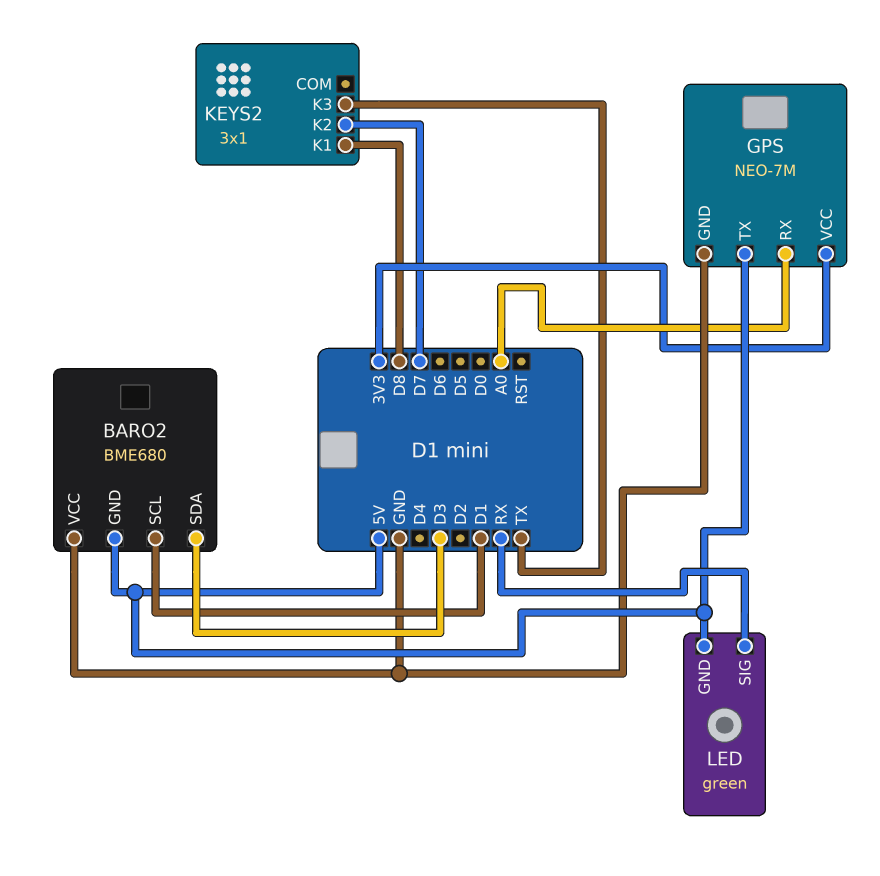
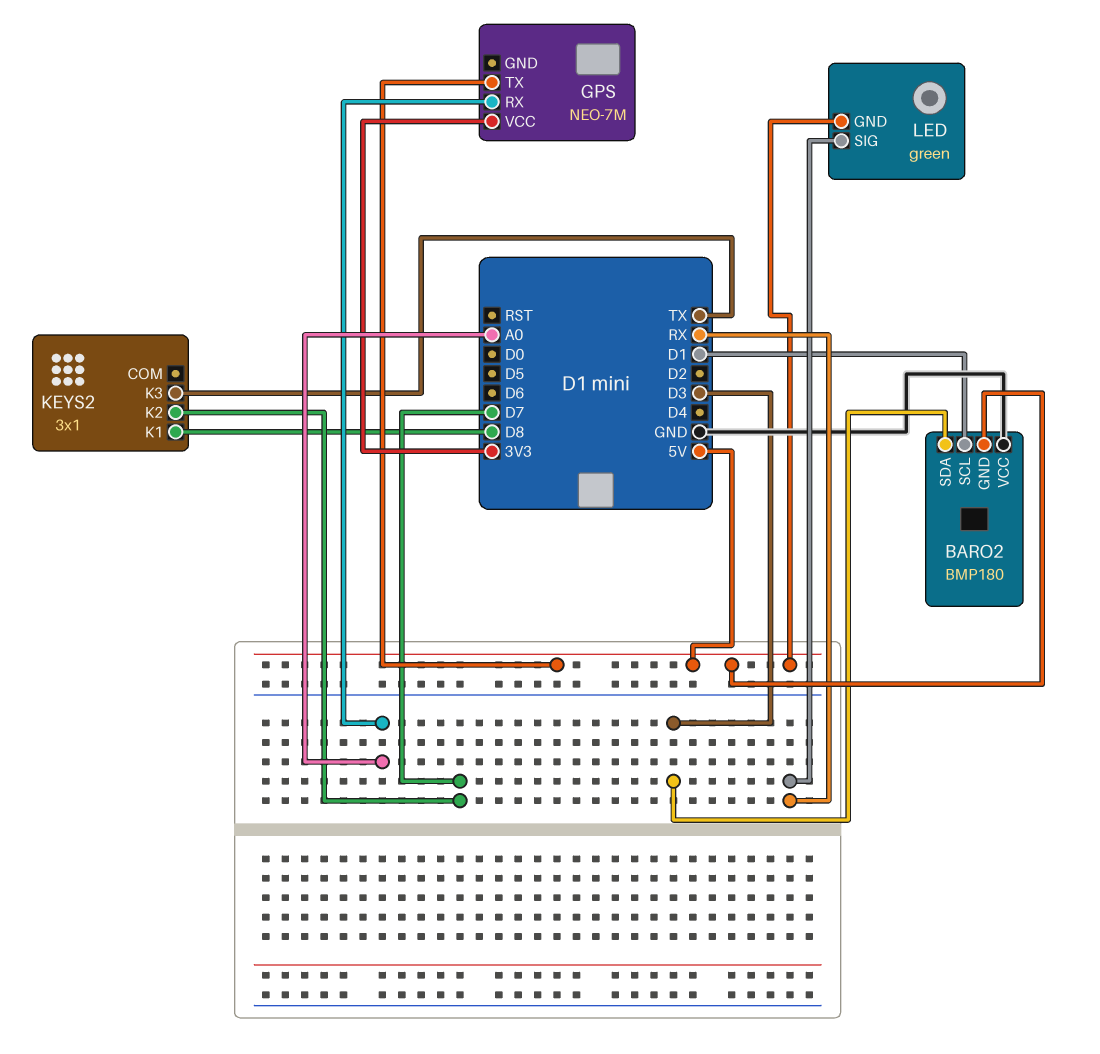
BARO2: BME680 -> BMP180
GPS pin GND: GND -> none

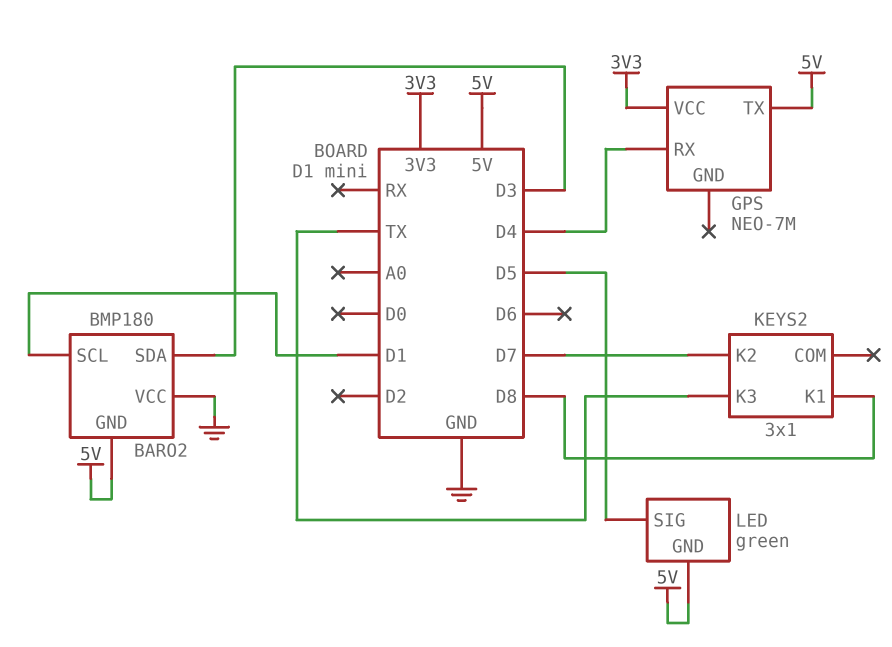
GPS pin RX: A0 -> D4
LED pin SIG: RX -> D5

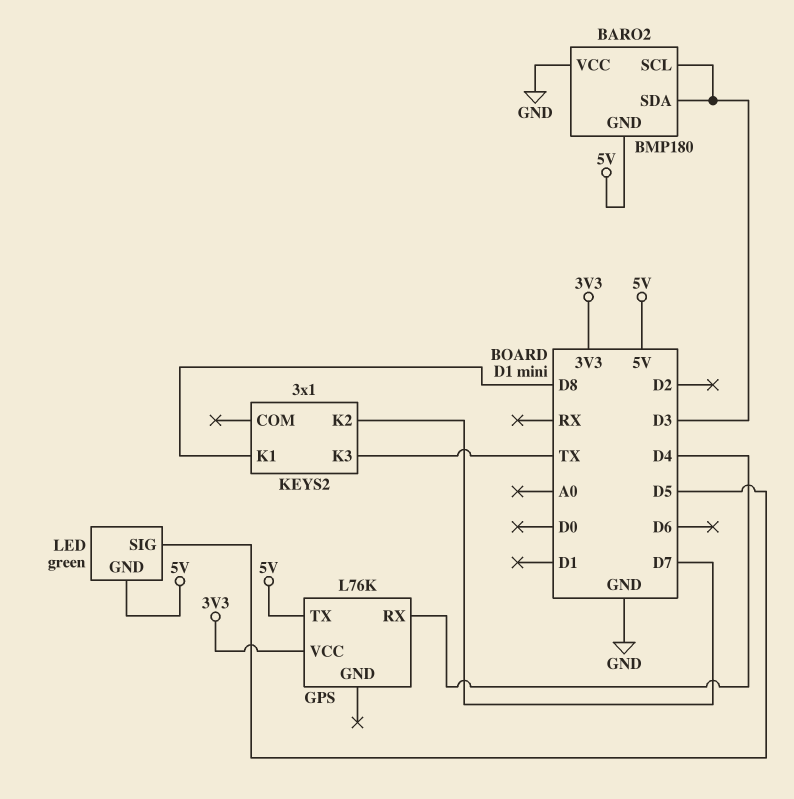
BARO2 pin SCL: D1 -> D3
GPS: NEO-7M -> L76K

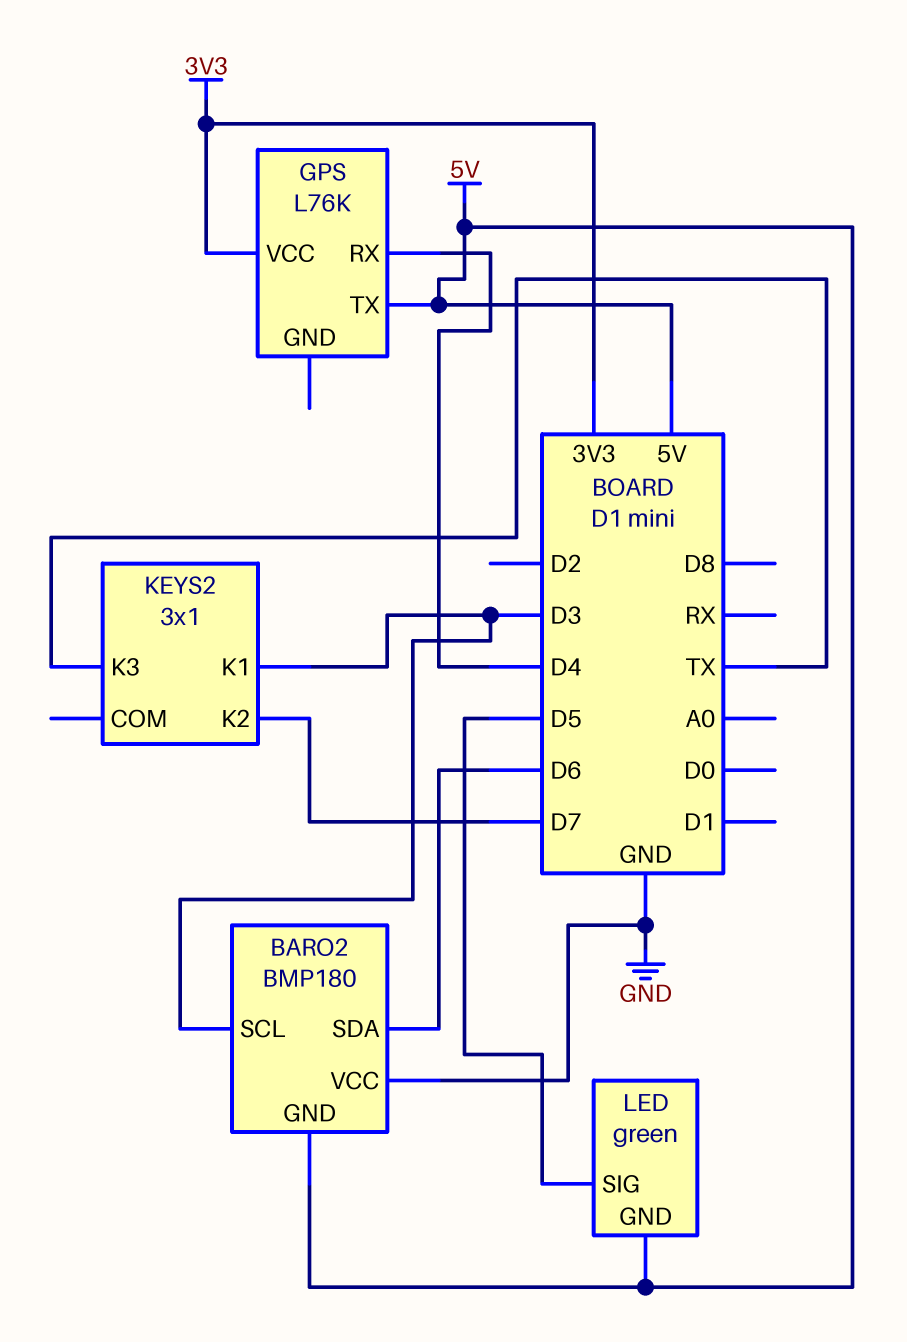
BARO2 pin SDA: D3 -> D6
KEYS2 pin K1: D8 -> D3

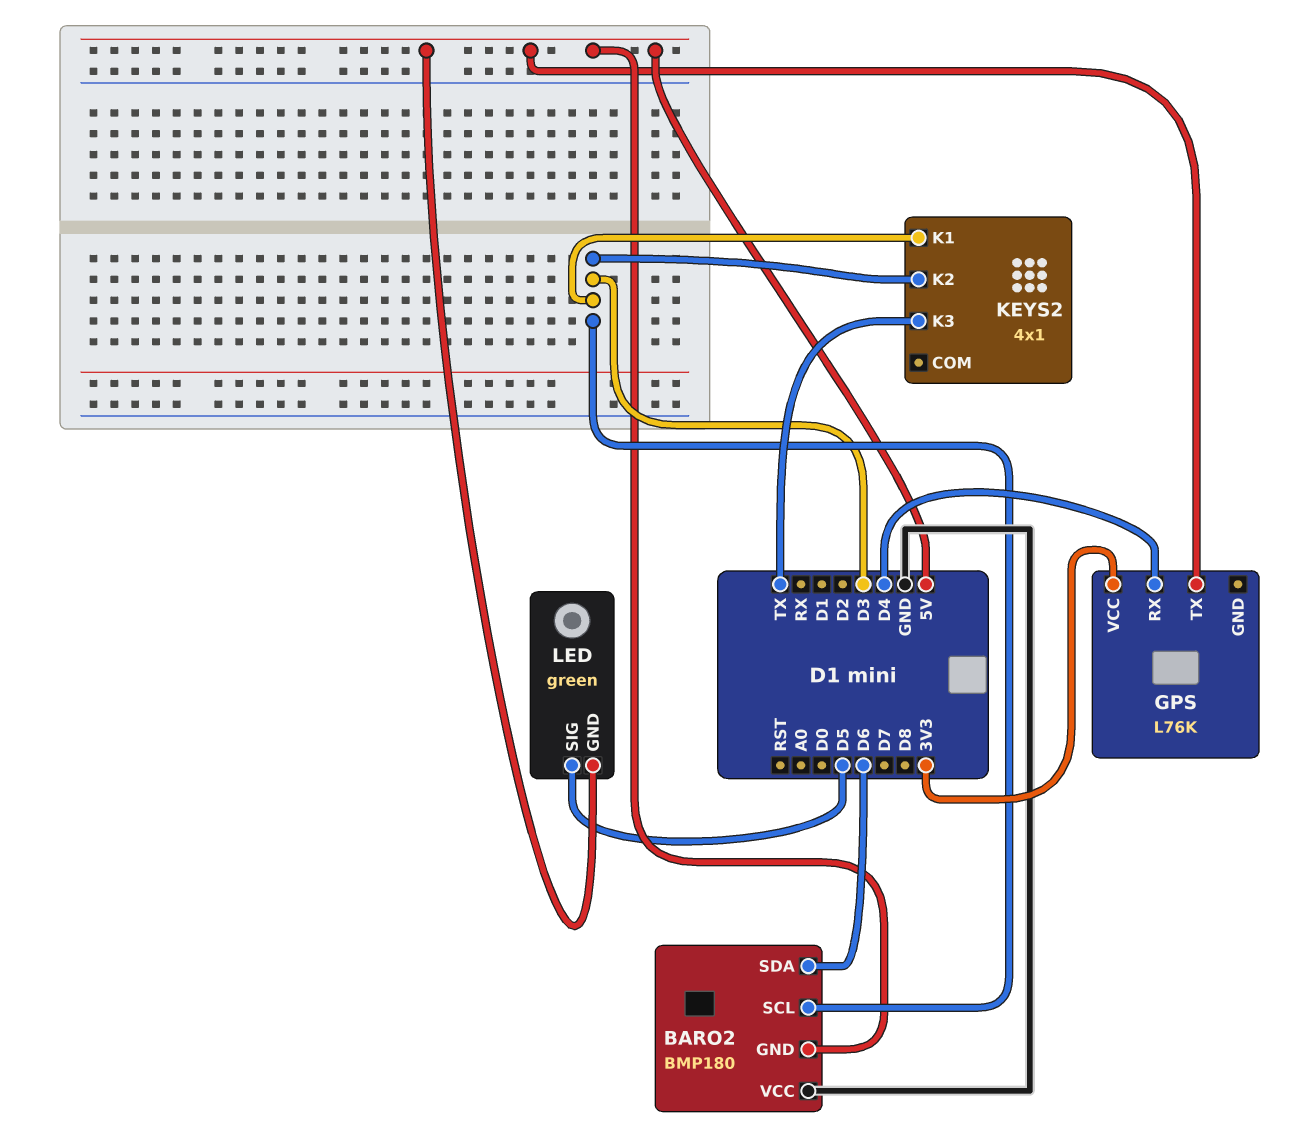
KEYS2: 3x1 -> 4x1
KEYS2 pin K2: D7 -> D3

